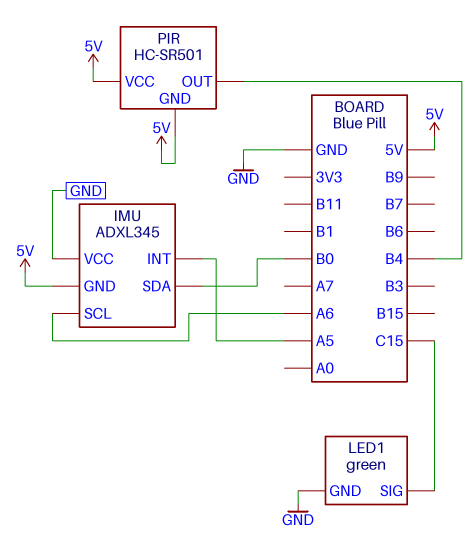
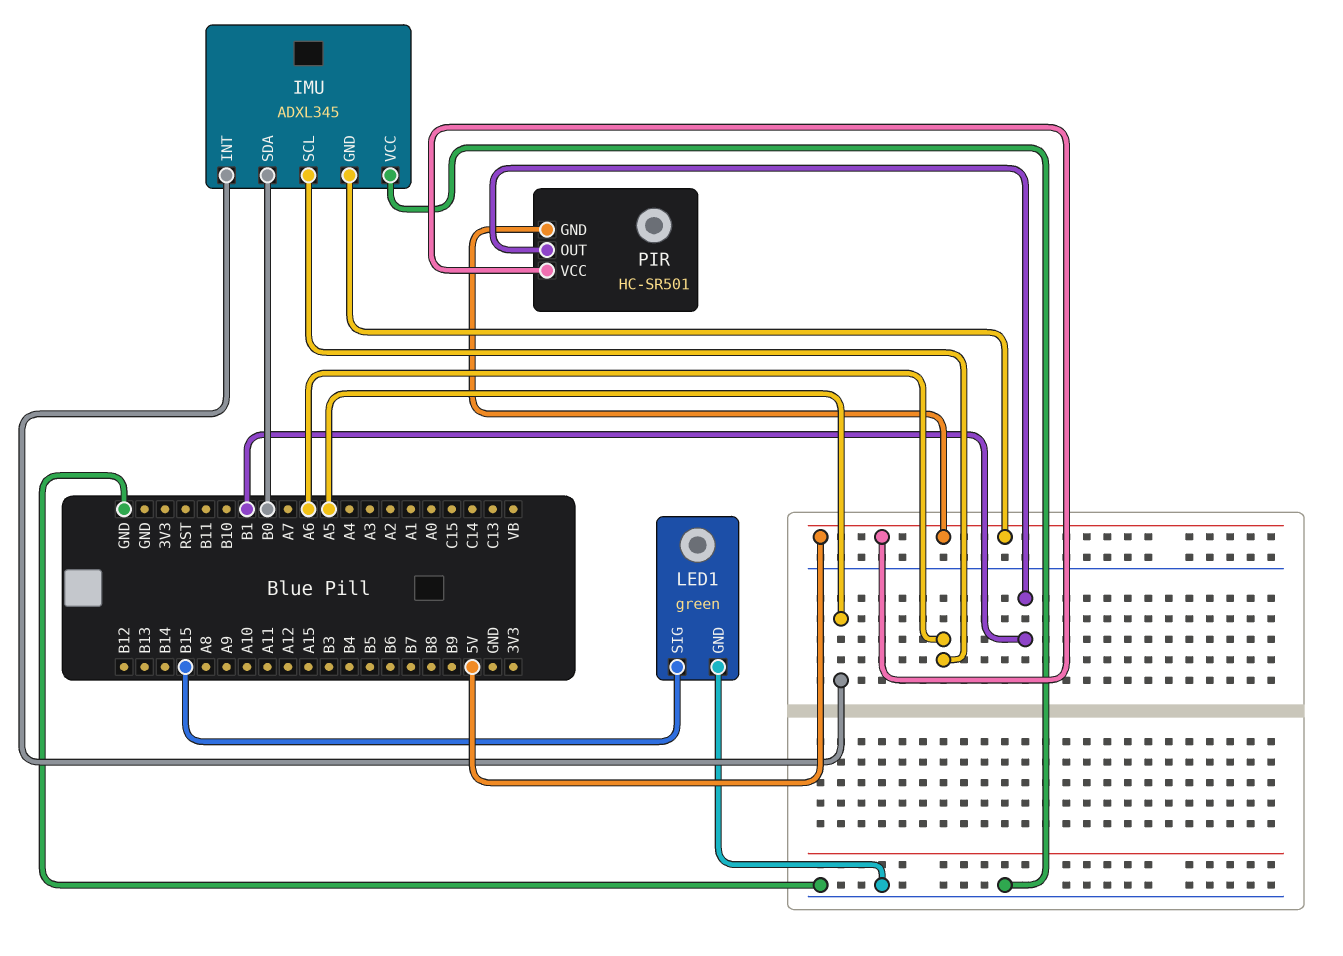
LED1 pin SIG: C15 -> B15
PIR pin OUT: B4 -> B1

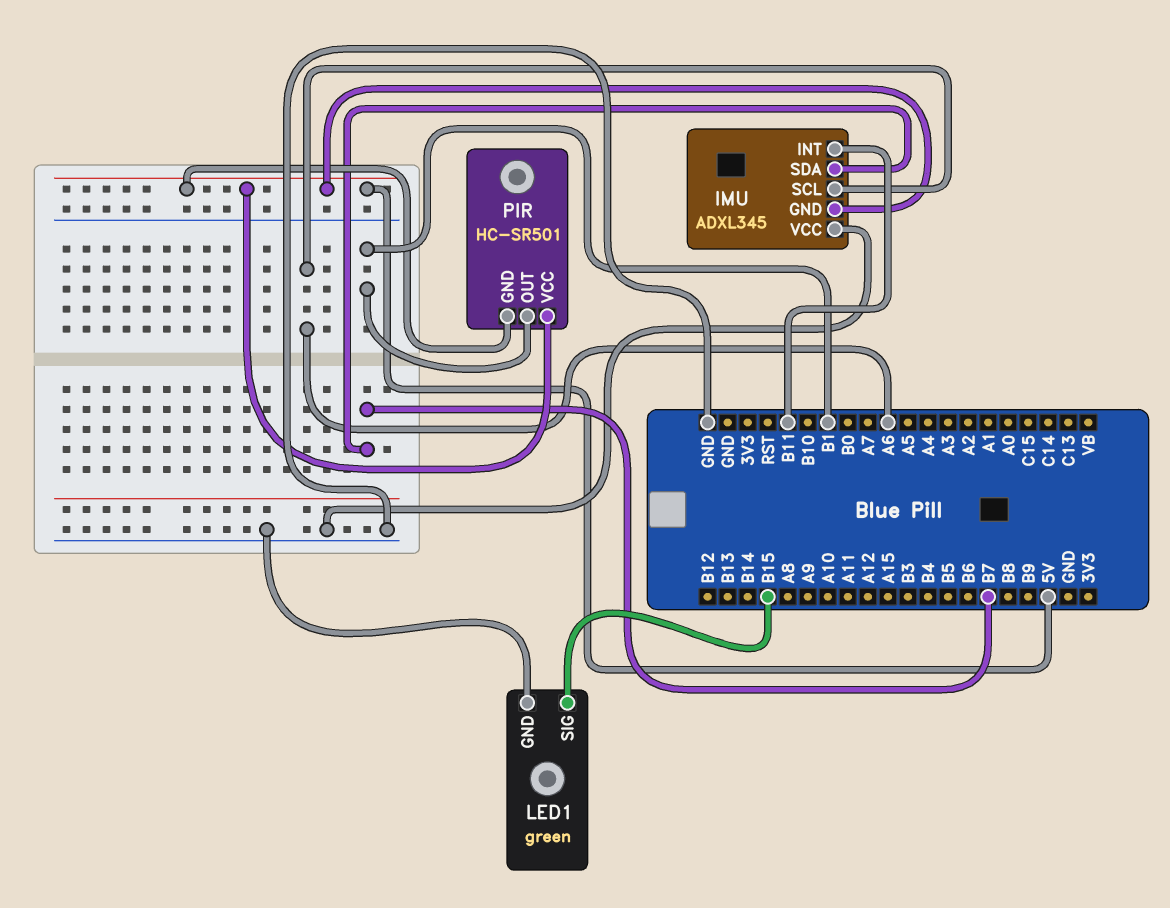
IMU pin INT: A5 -> B11
IMU pin SDA: B0 -> B7

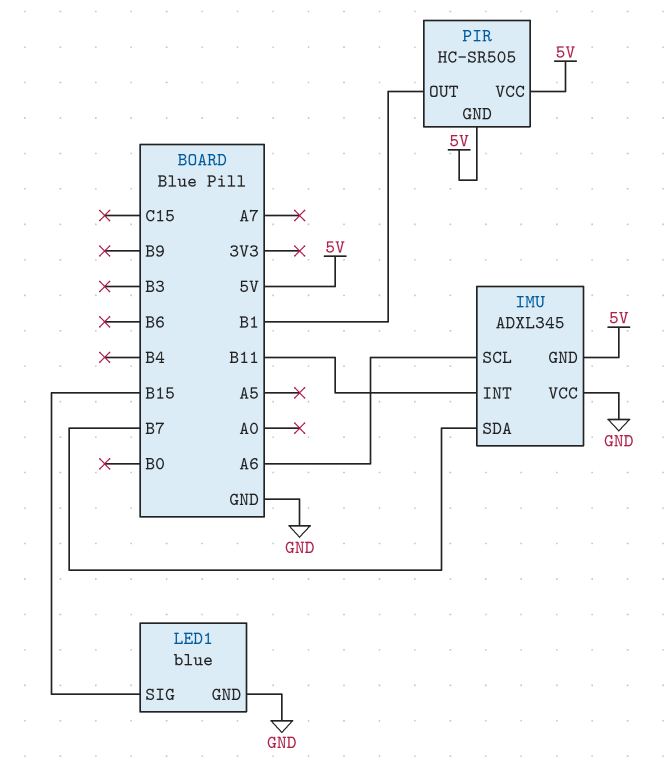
LED1: green -> blue
PIR: HC-SR501 -> HC-SR505

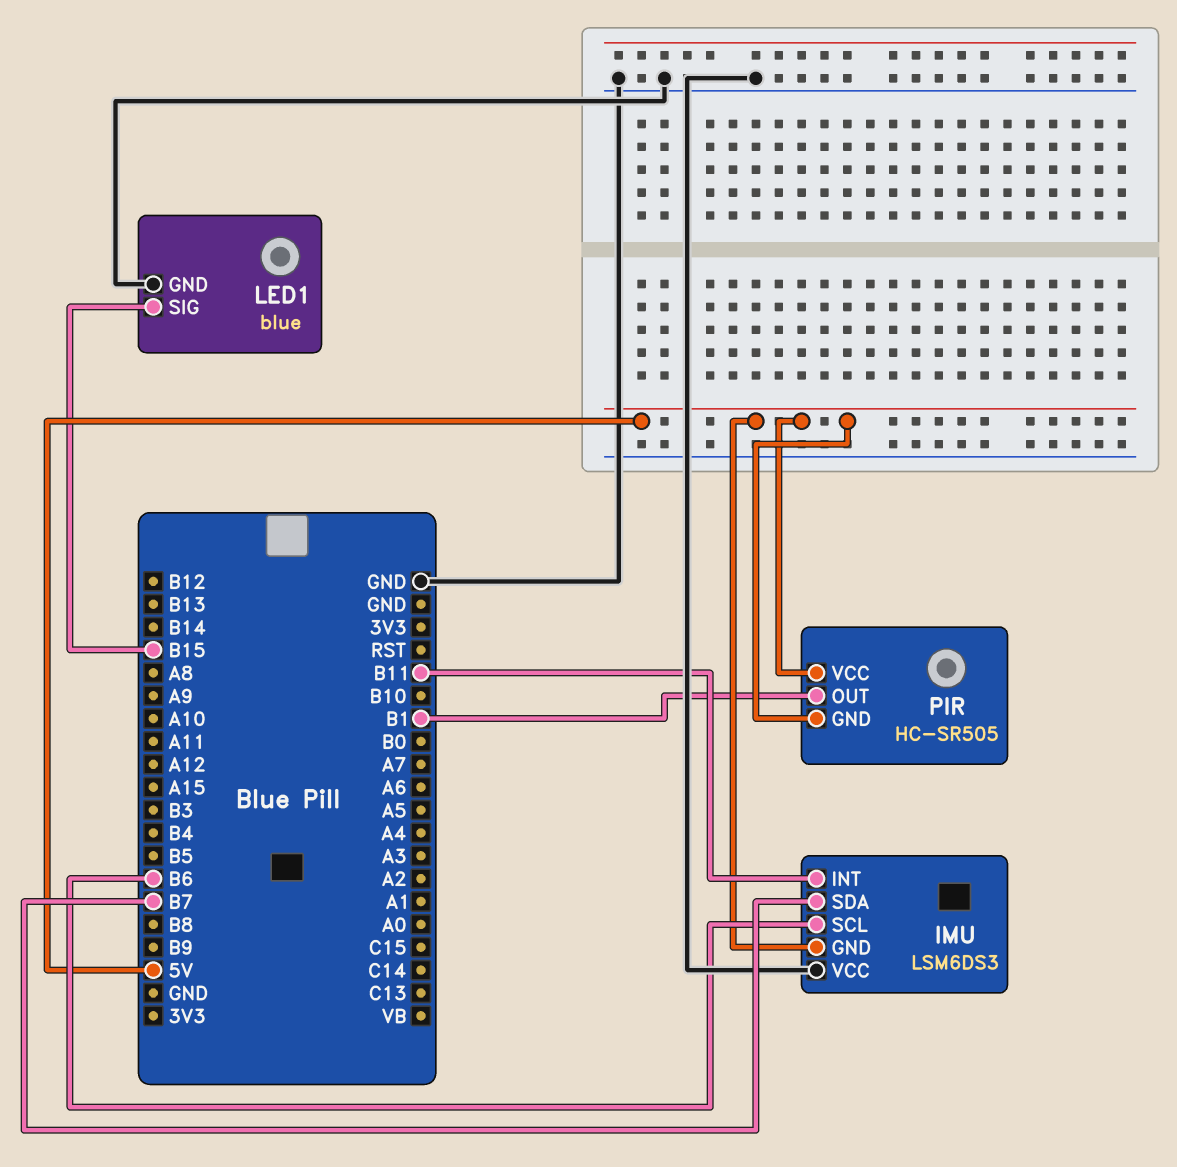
IMU: ADXL345 -> LSM6DS3
IMU pin SCL: A6 -> B6

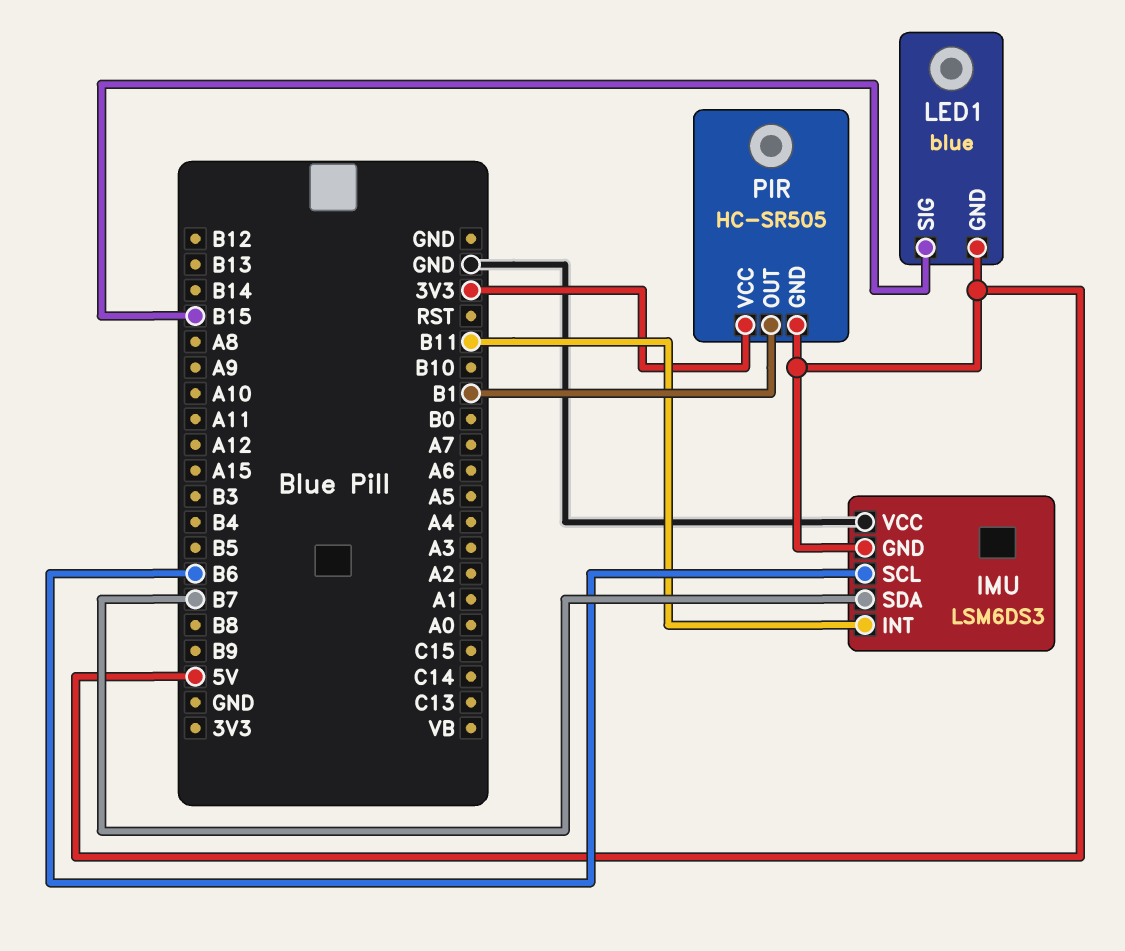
LED1 pin GND: GND -> 5V
PIR pin VCC: 5V -> 3V3

